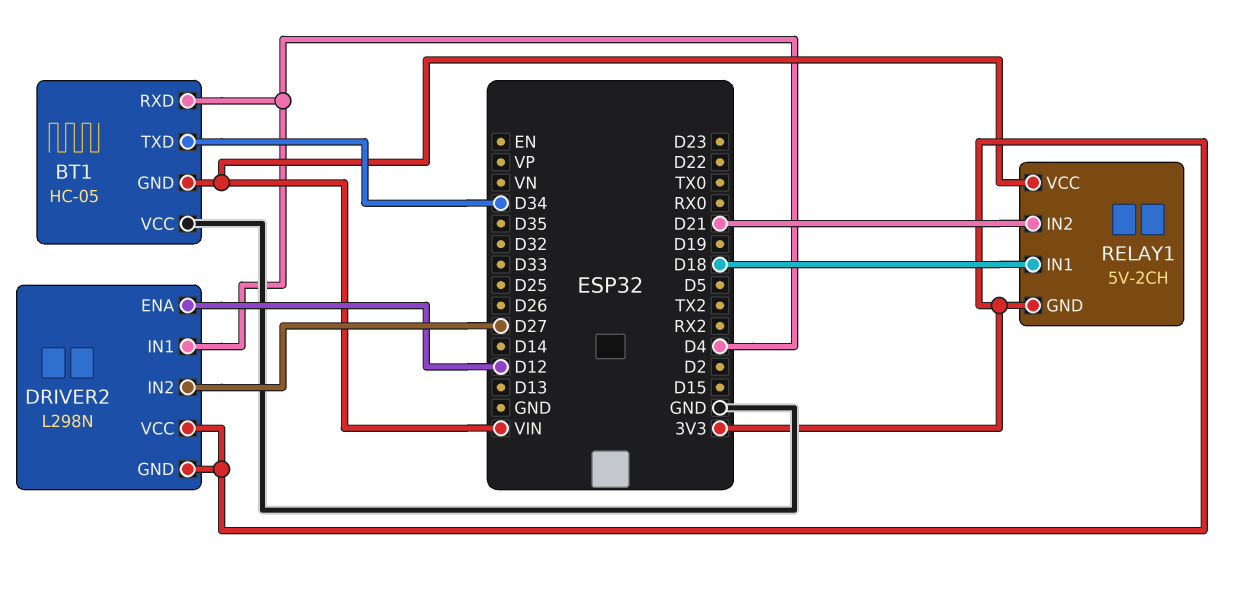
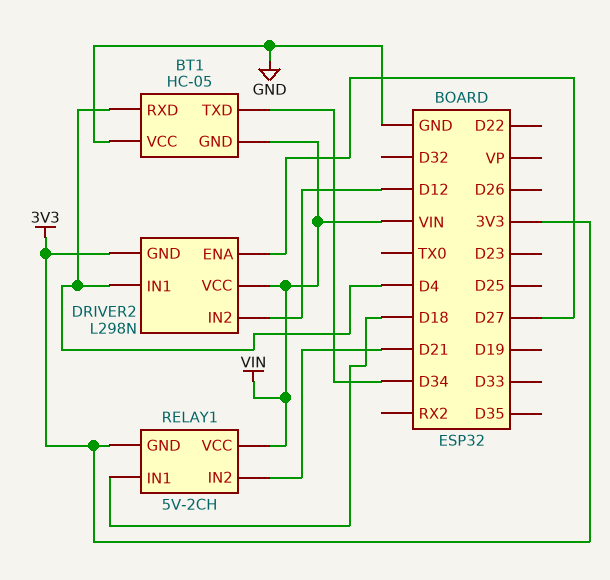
DRIVER2 pin ENA: D12 -> D27
DRIVER2 pin IN2: D27 -> D12
DRIVER2 pin VCC: 3V3 -> VIN

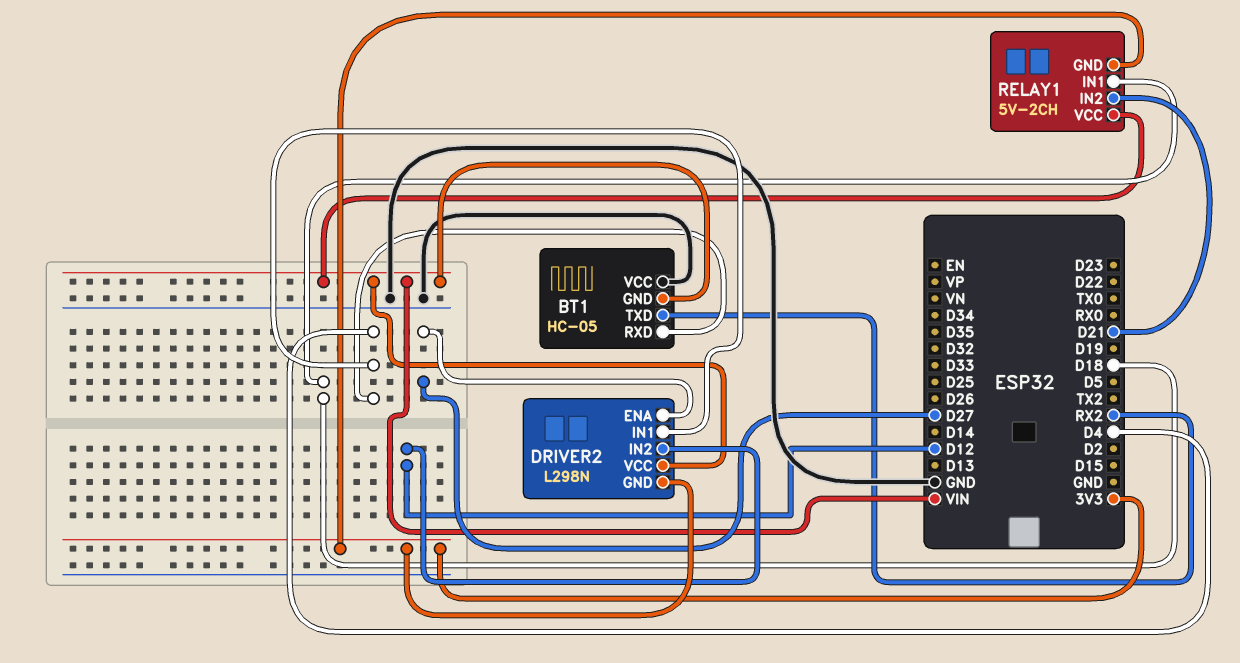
BT1 pin TXD: D34 -> RX2

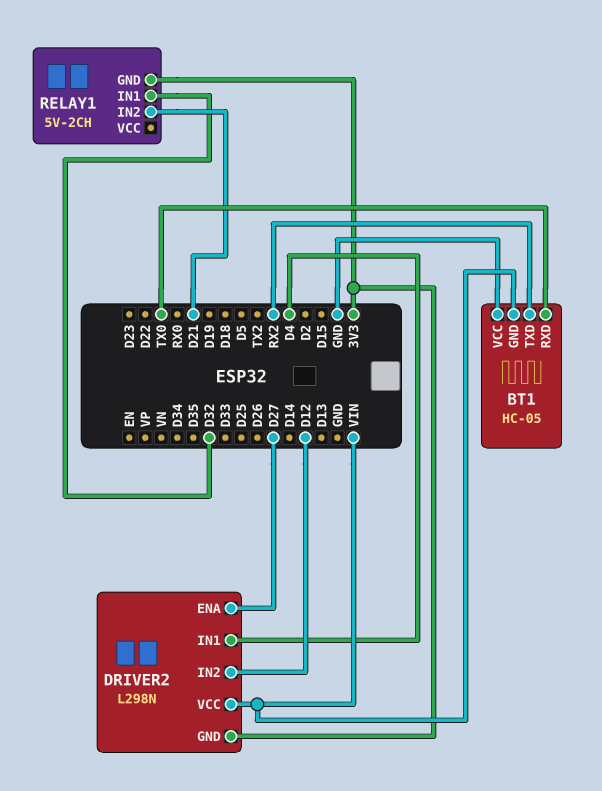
BT1 pin RXD: D4 -> TX0
RELAY1 pin IN1: D18 -> D32
RELAY1 pin VCC: VIN -> none

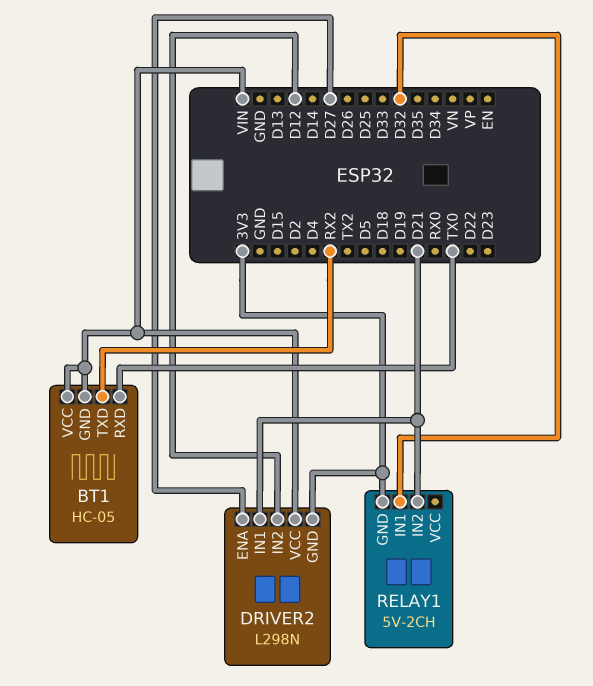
BT1 pin VCC: GND -> VIN
DRIVER2 pin IN1: D4 -> D21

